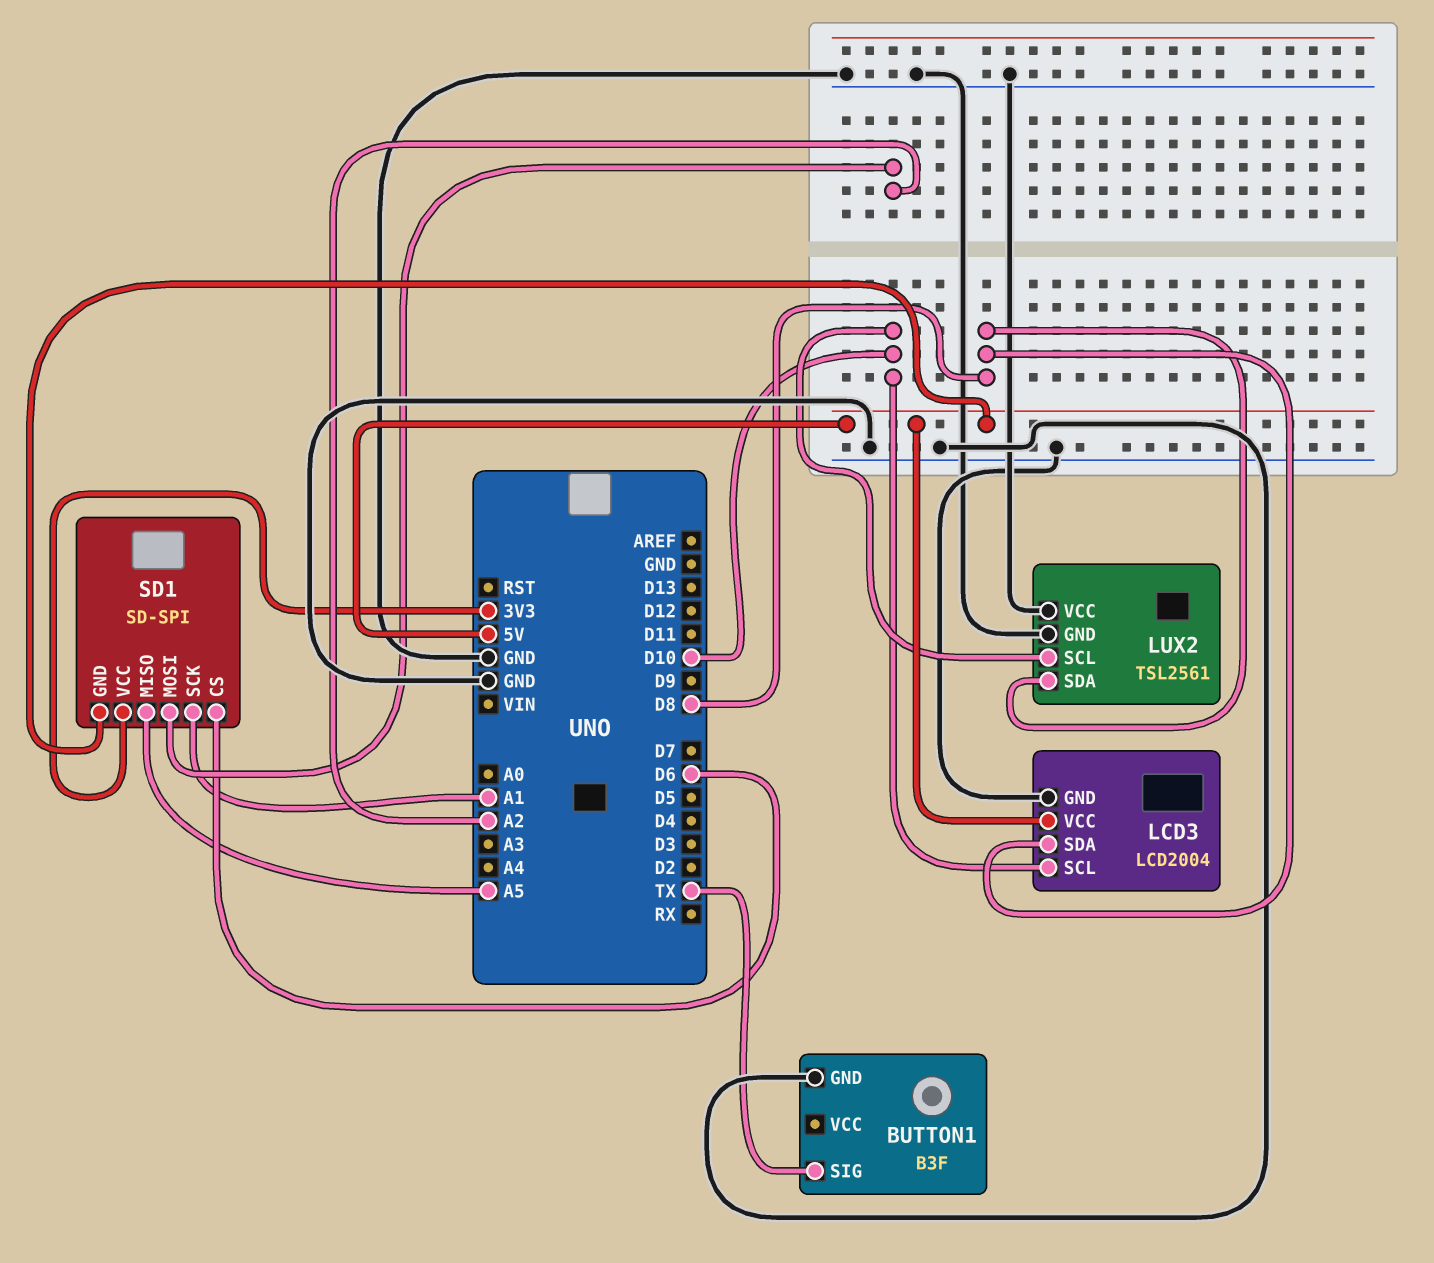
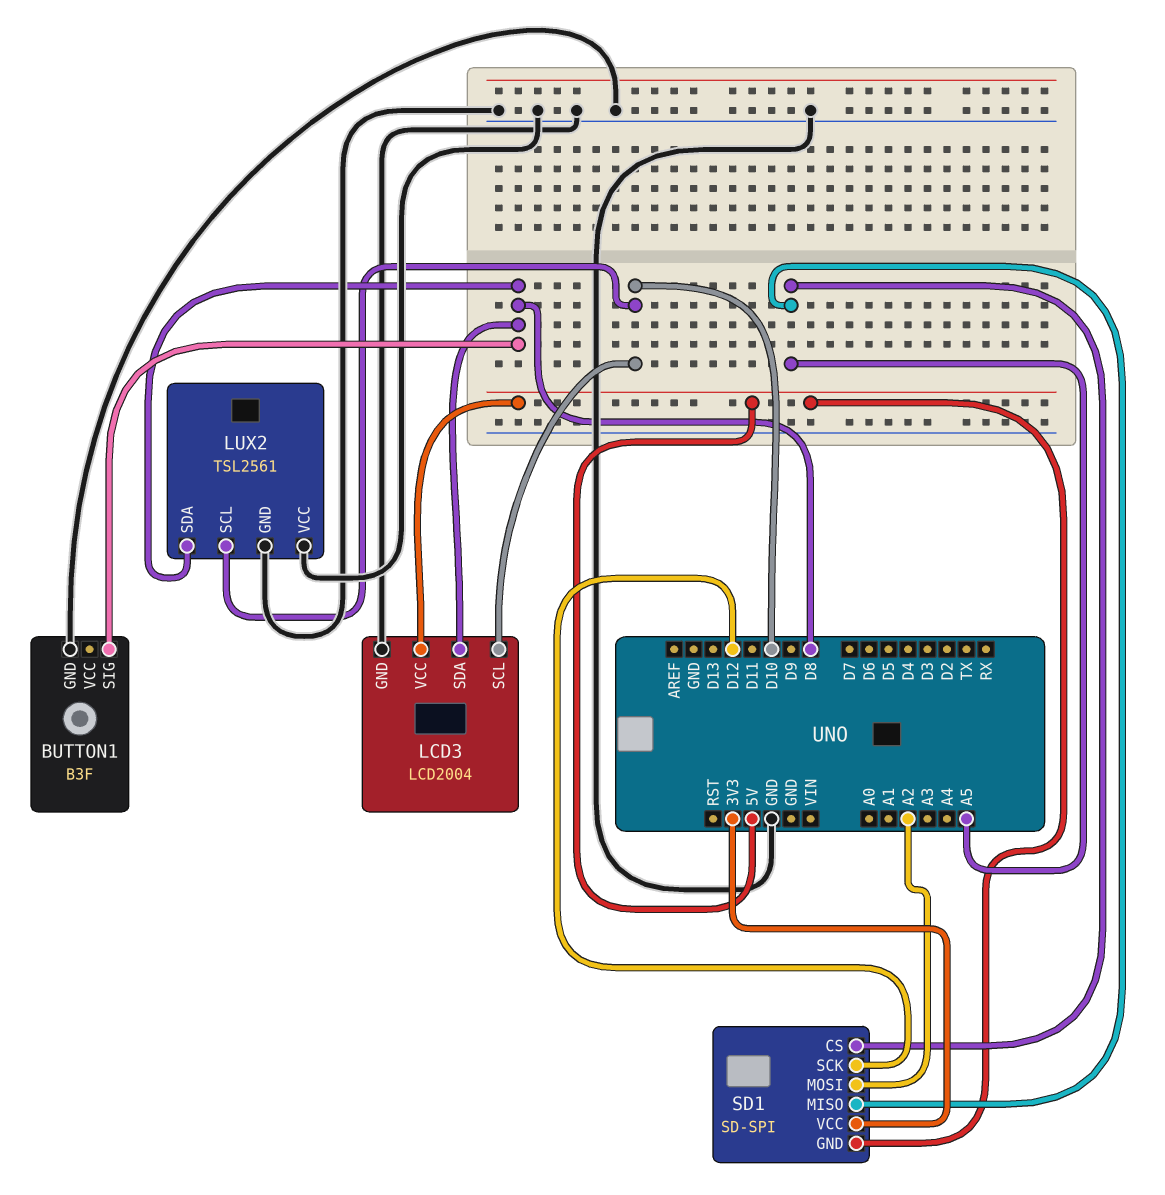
BUTTON1 pin SIG: TX -> D8
SD1 pin CS: D6 -> A5
SD1 pin SCK: A1 -> D12

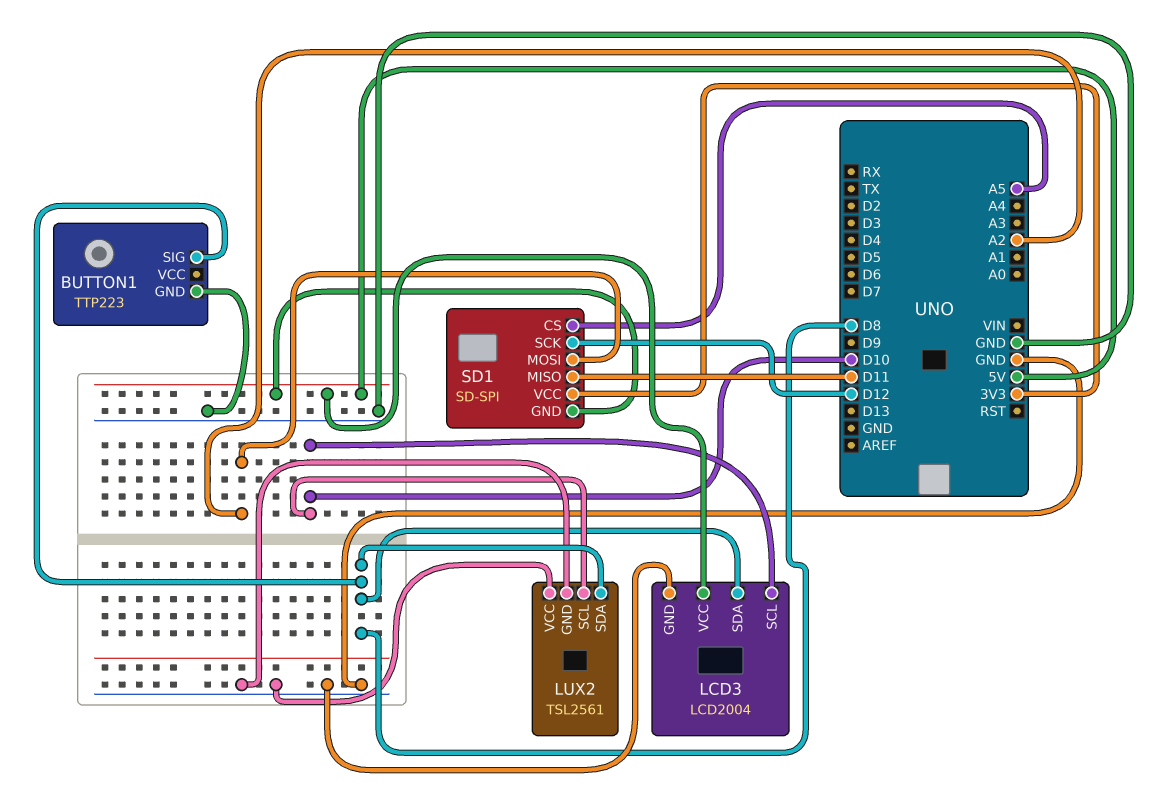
BUTTON1: B3F -> TTP223
SD1 pin MISO: A5 -> D11

